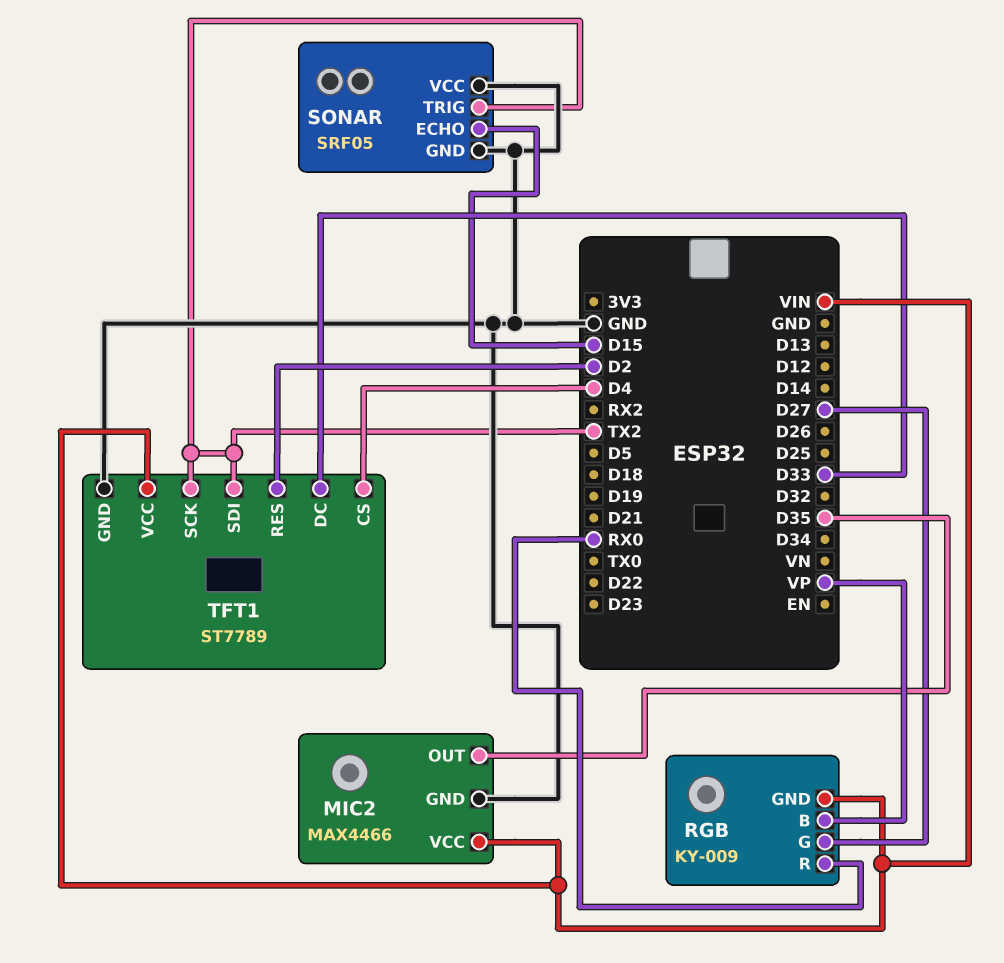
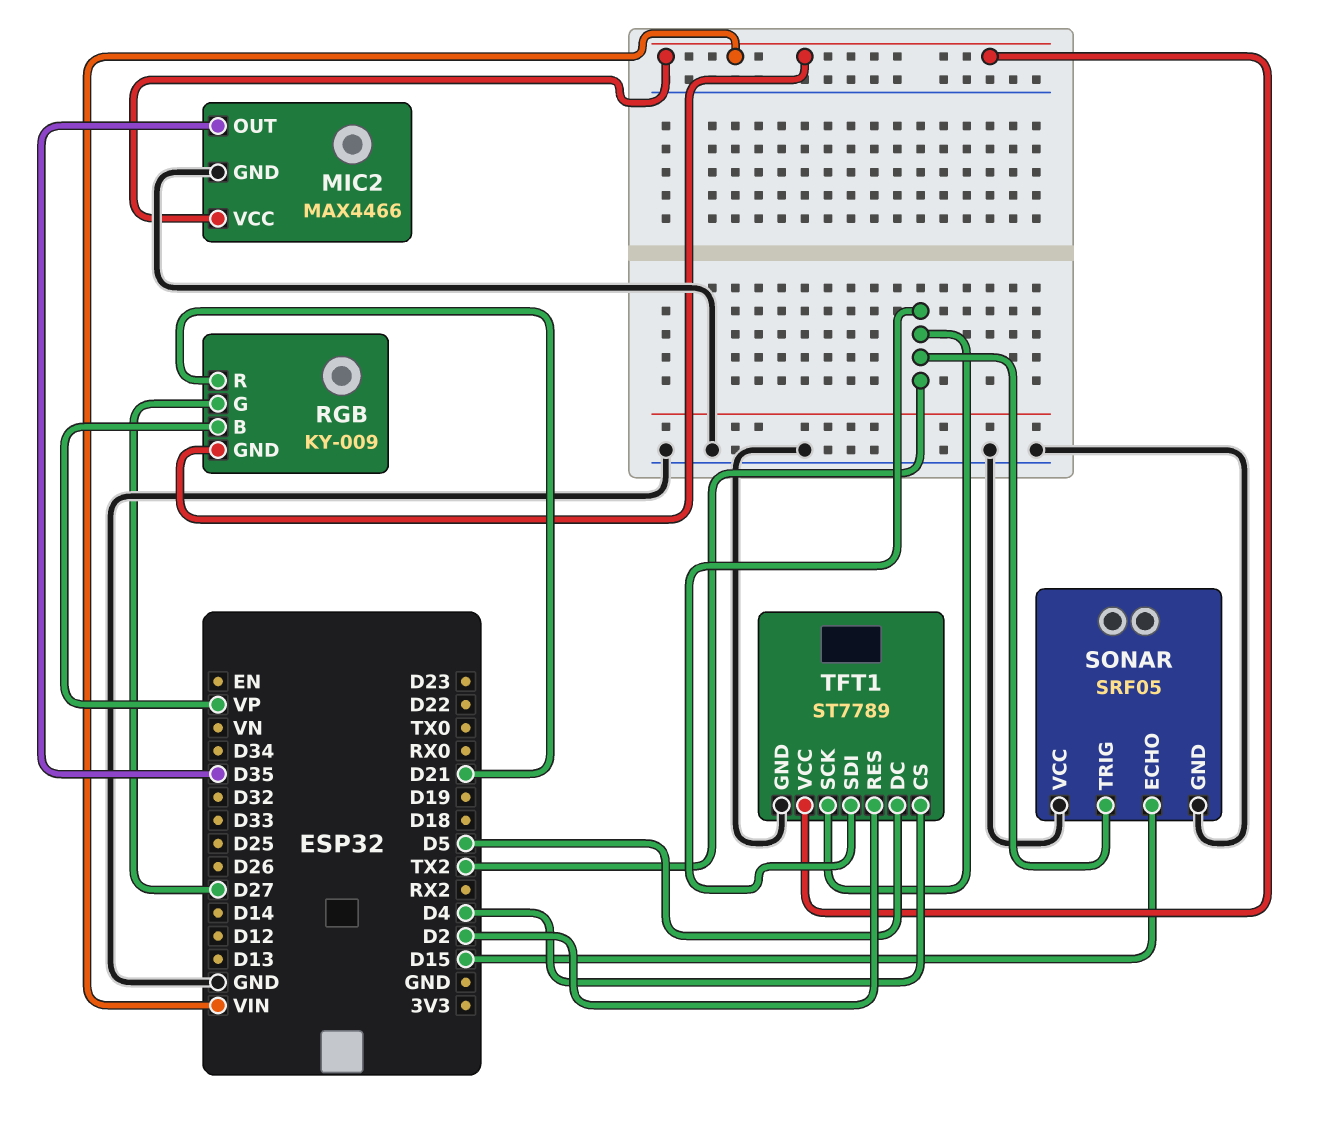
RGB pin R: RX0 -> D21
TFT1 pin DC: D33 -> D5

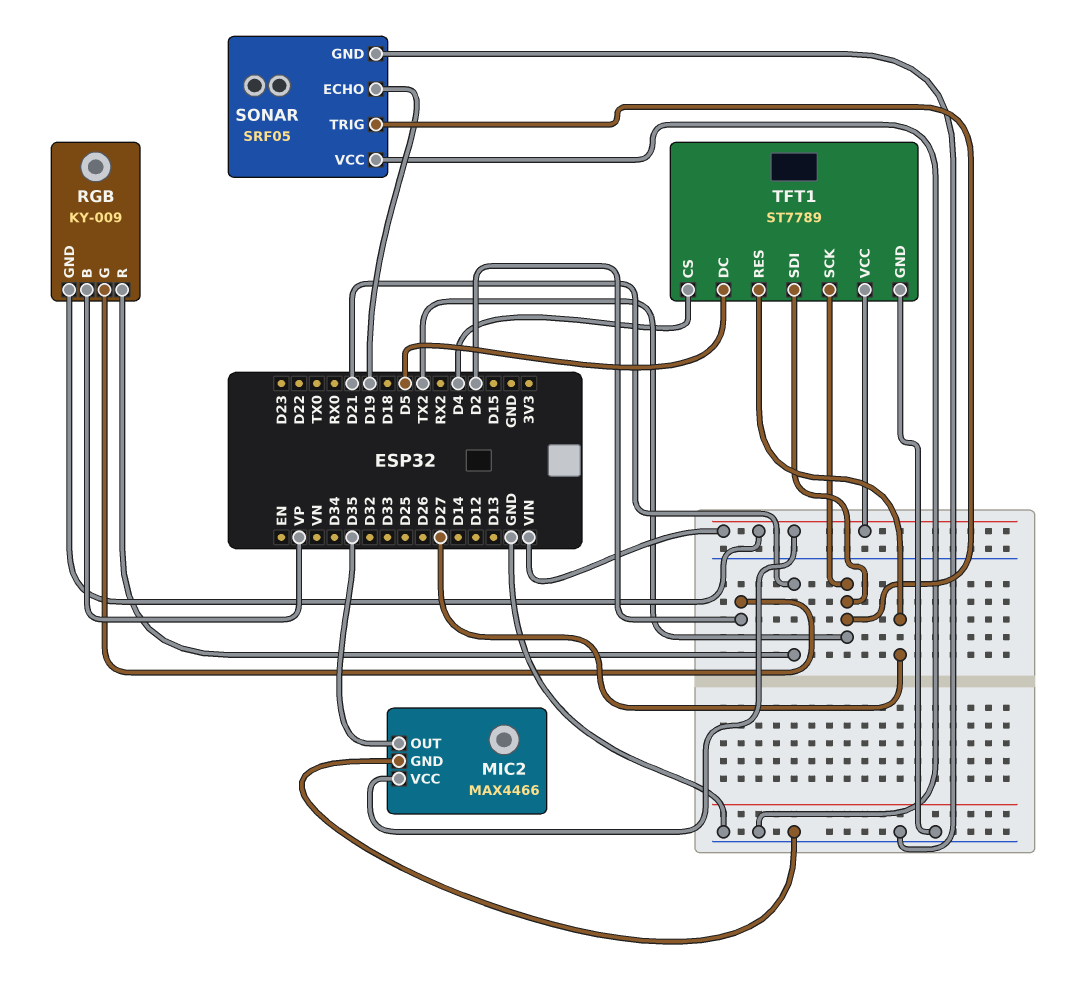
RGB pin G: D27 -> D2
SONAR pin ECHO: D15 -> D19
TFT1 pin RES: D2 -> D27

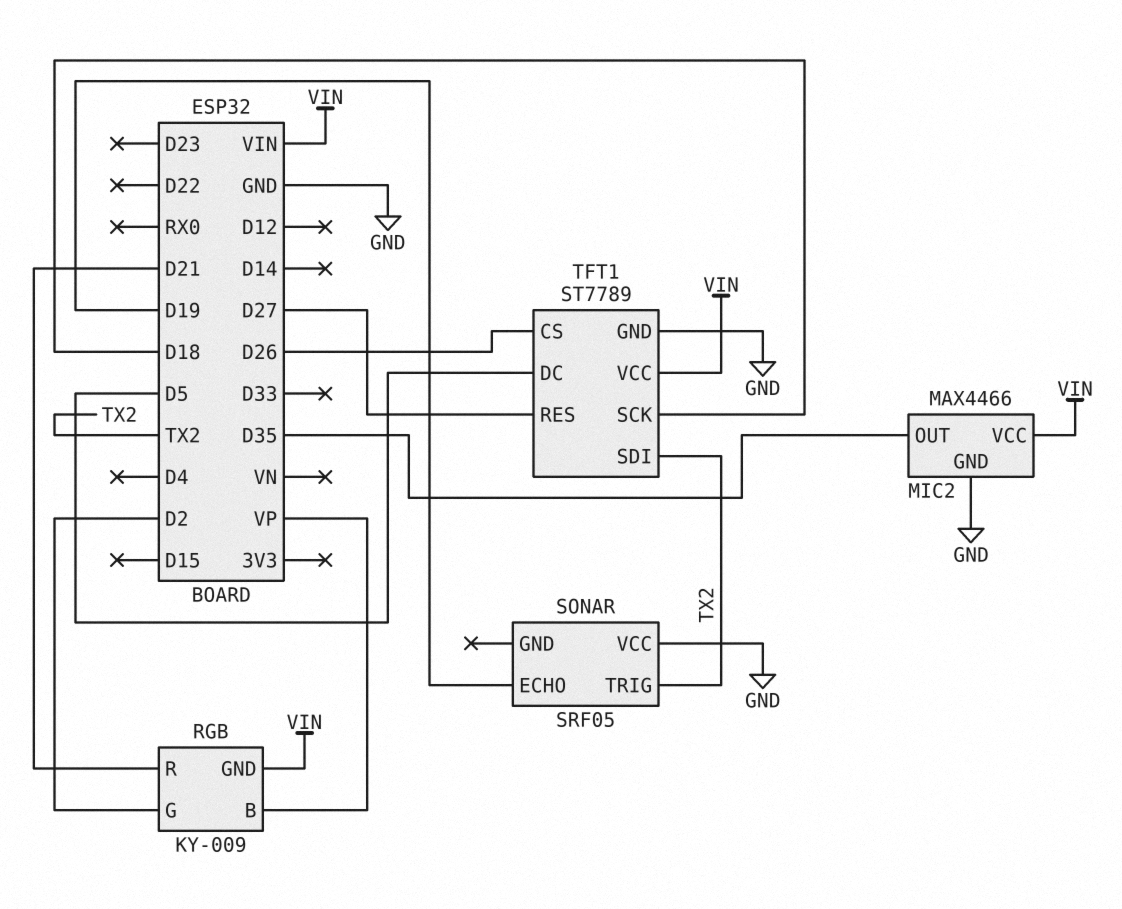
SONAR pin GND: GND -> none
TFT1 pin CS: D4 -> D26
TFT1 pin SCK: TX2 -> D18

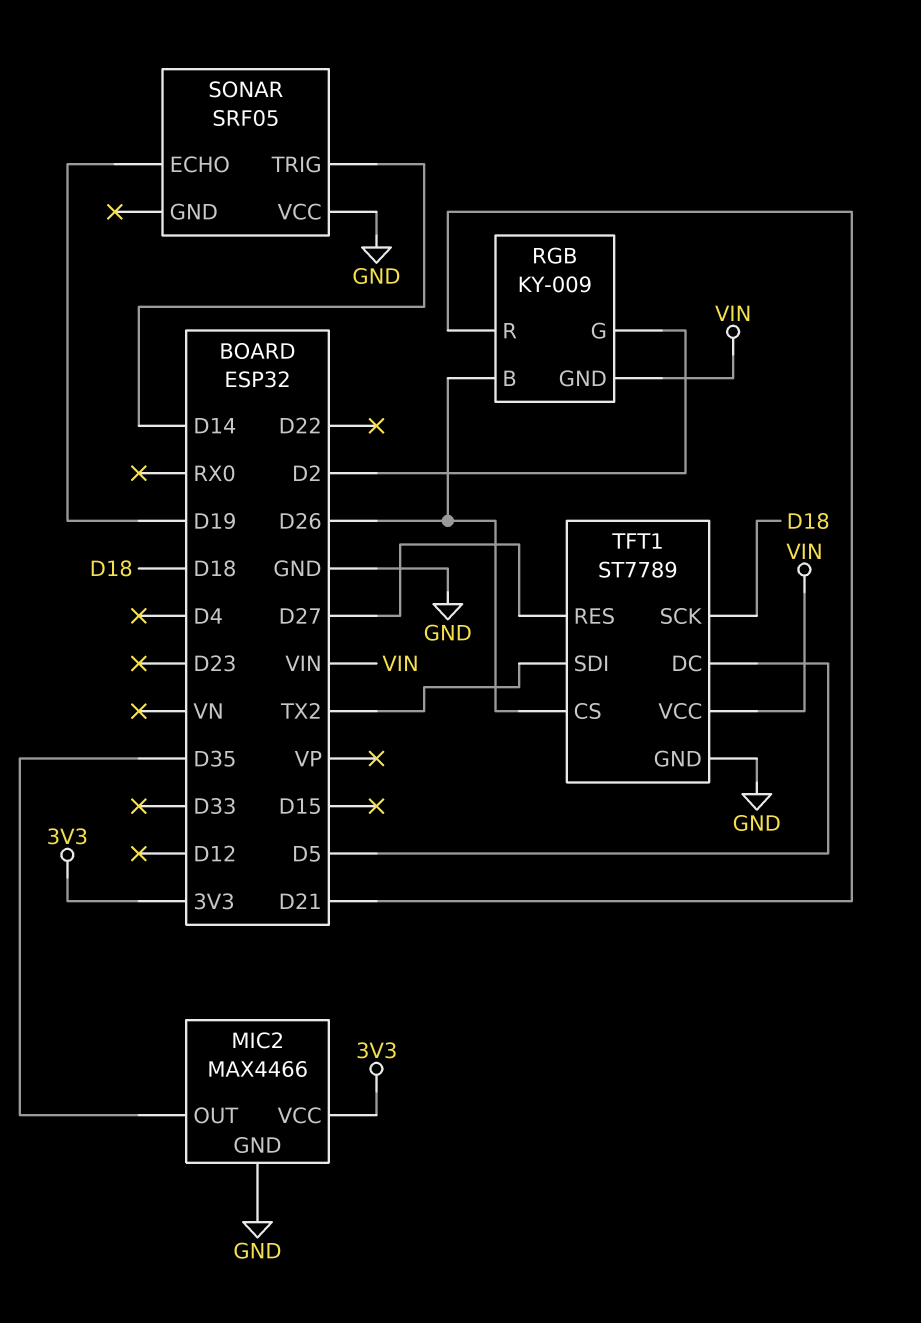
MIC2 pin VCC: VIN -> 3V3
RGB pin B: VP -> D26
SONAR pin TRIG: TX2 -> D14

